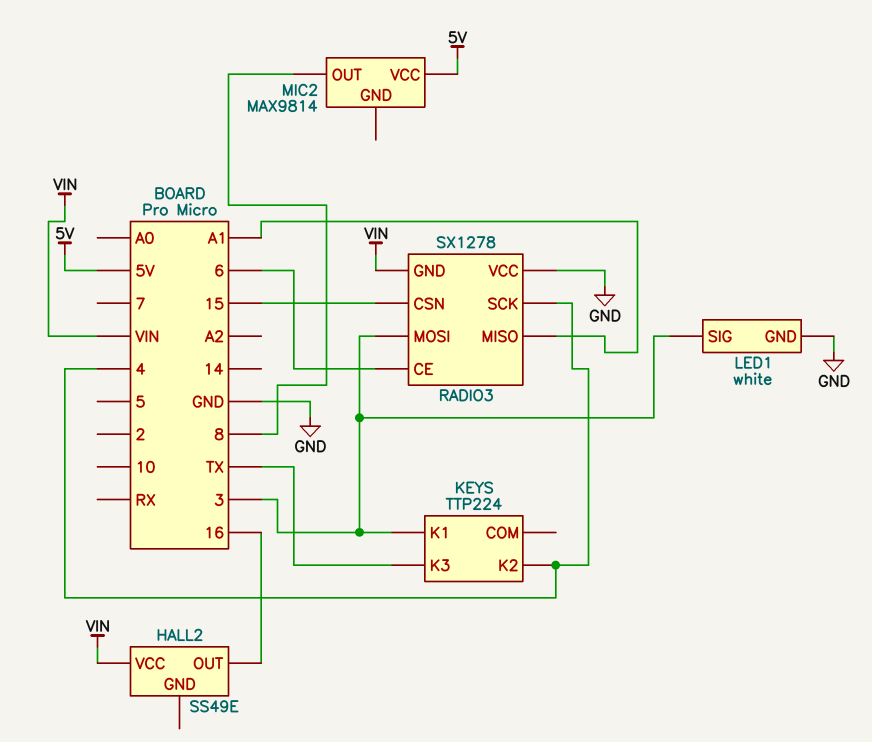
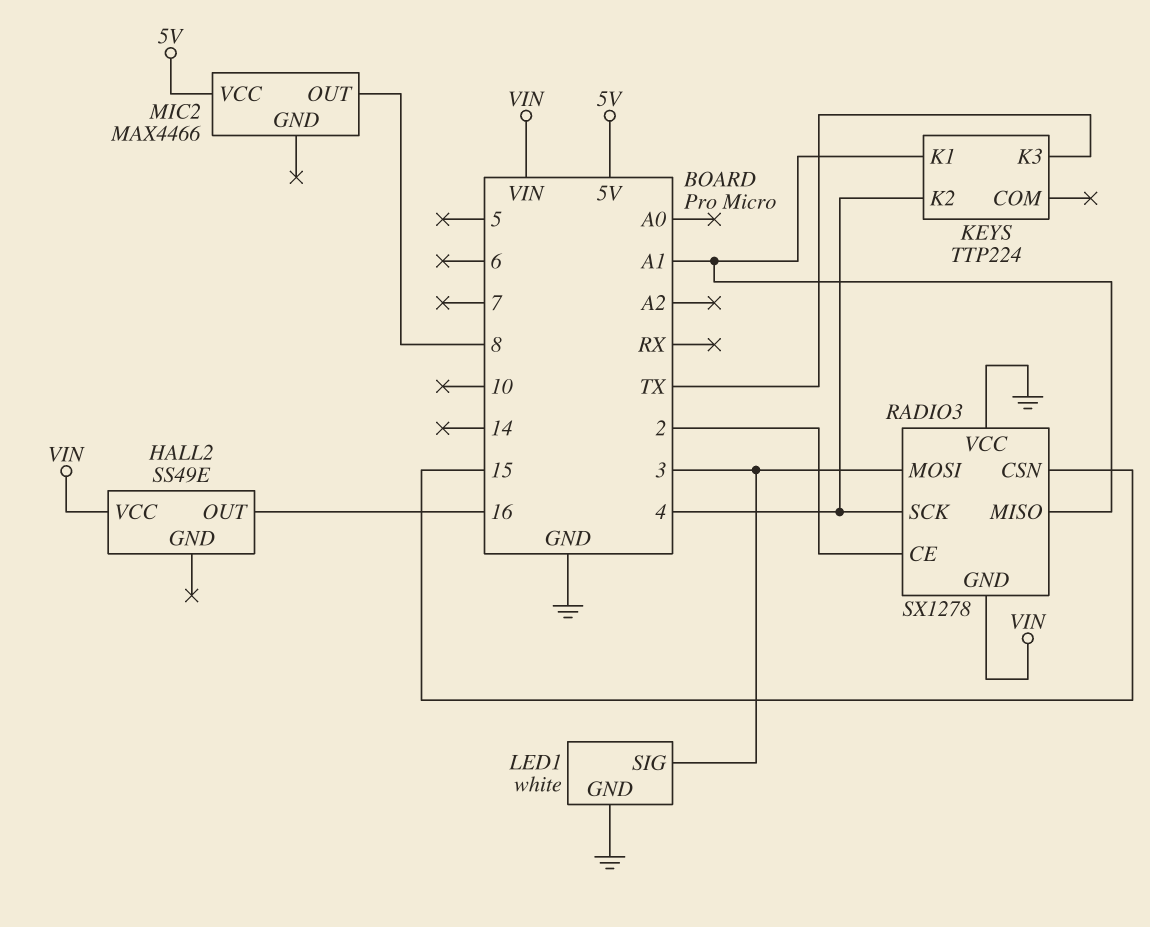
KEYS pin K1: 3 -> A1
MIC2: MAX9814 -> MAX4466
RADIO3 pin CE: 6 -> 2

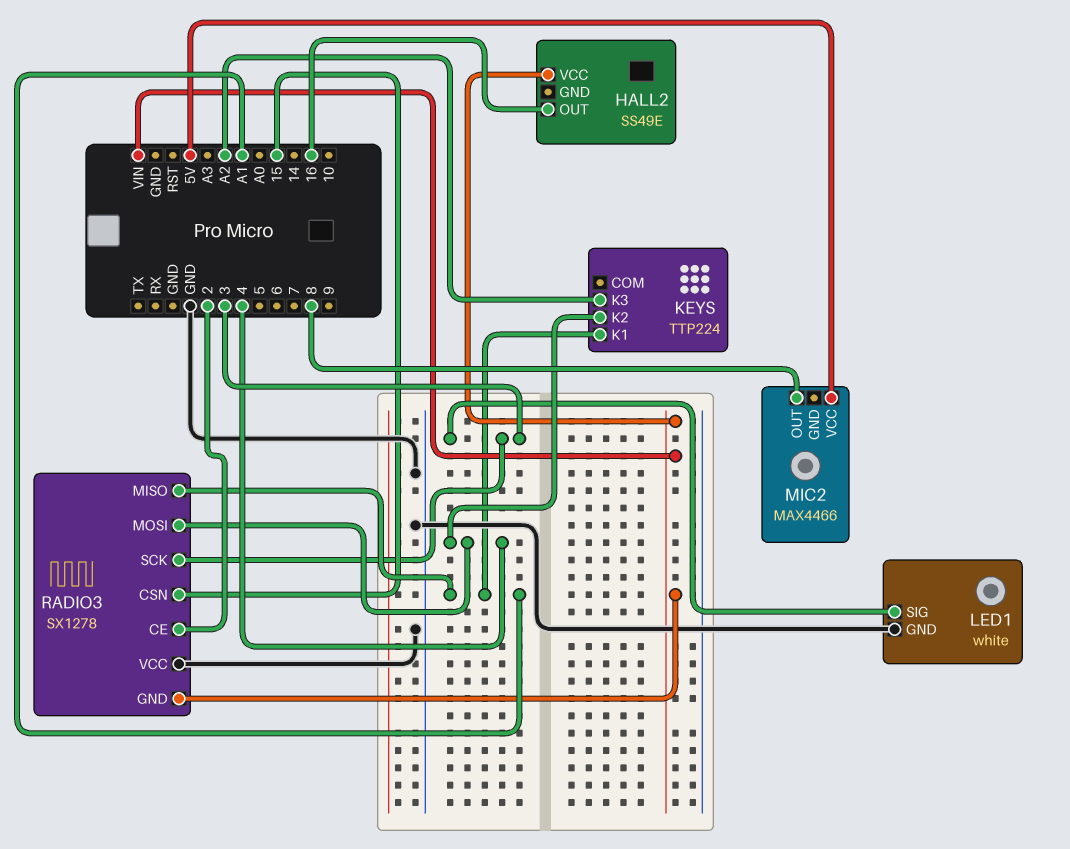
KEYS pin K3: TX -> A2
RADIO3 pin MOSI: 3 -> 4
RADIO3 pin SCK: 4 -> 3

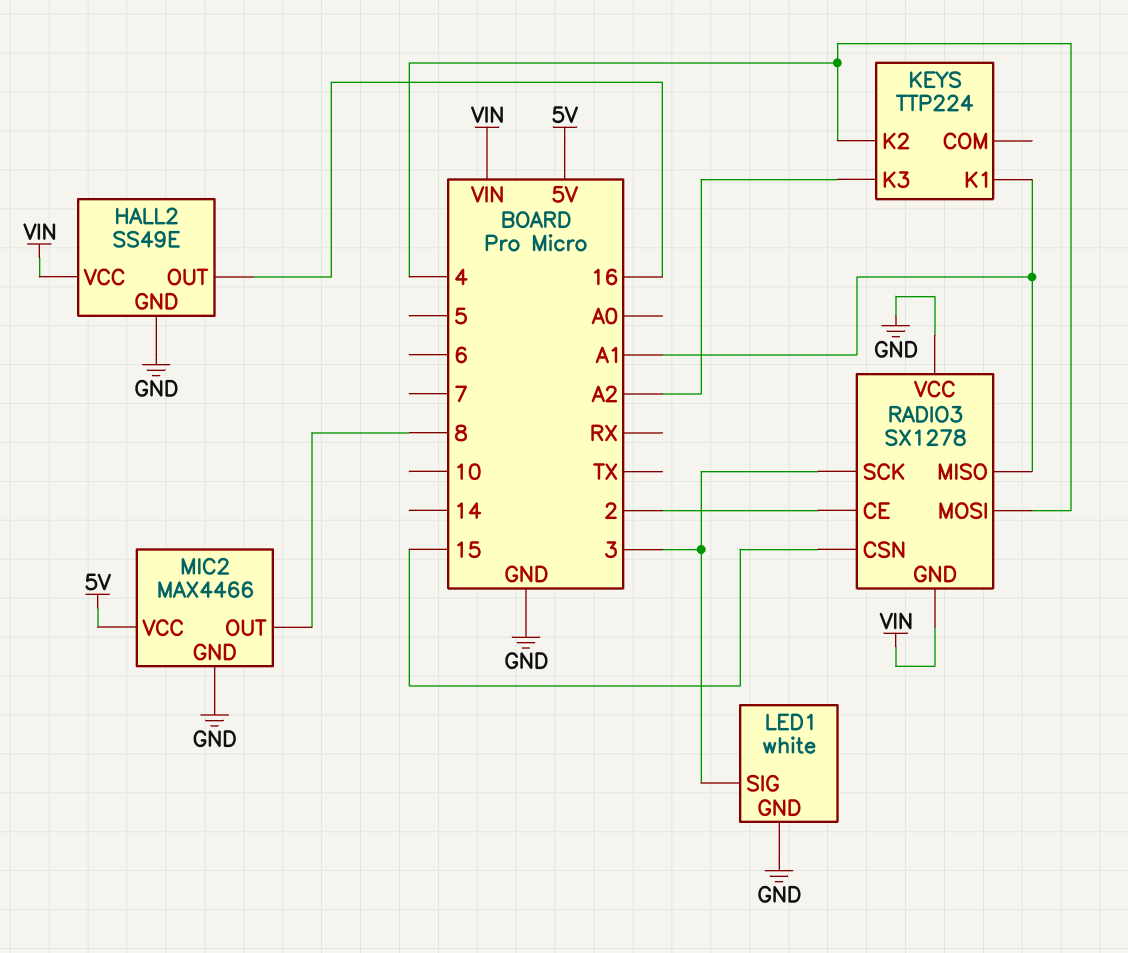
HALL2 pin GND: none -> GND
MIC2 pin GND: none -> GND

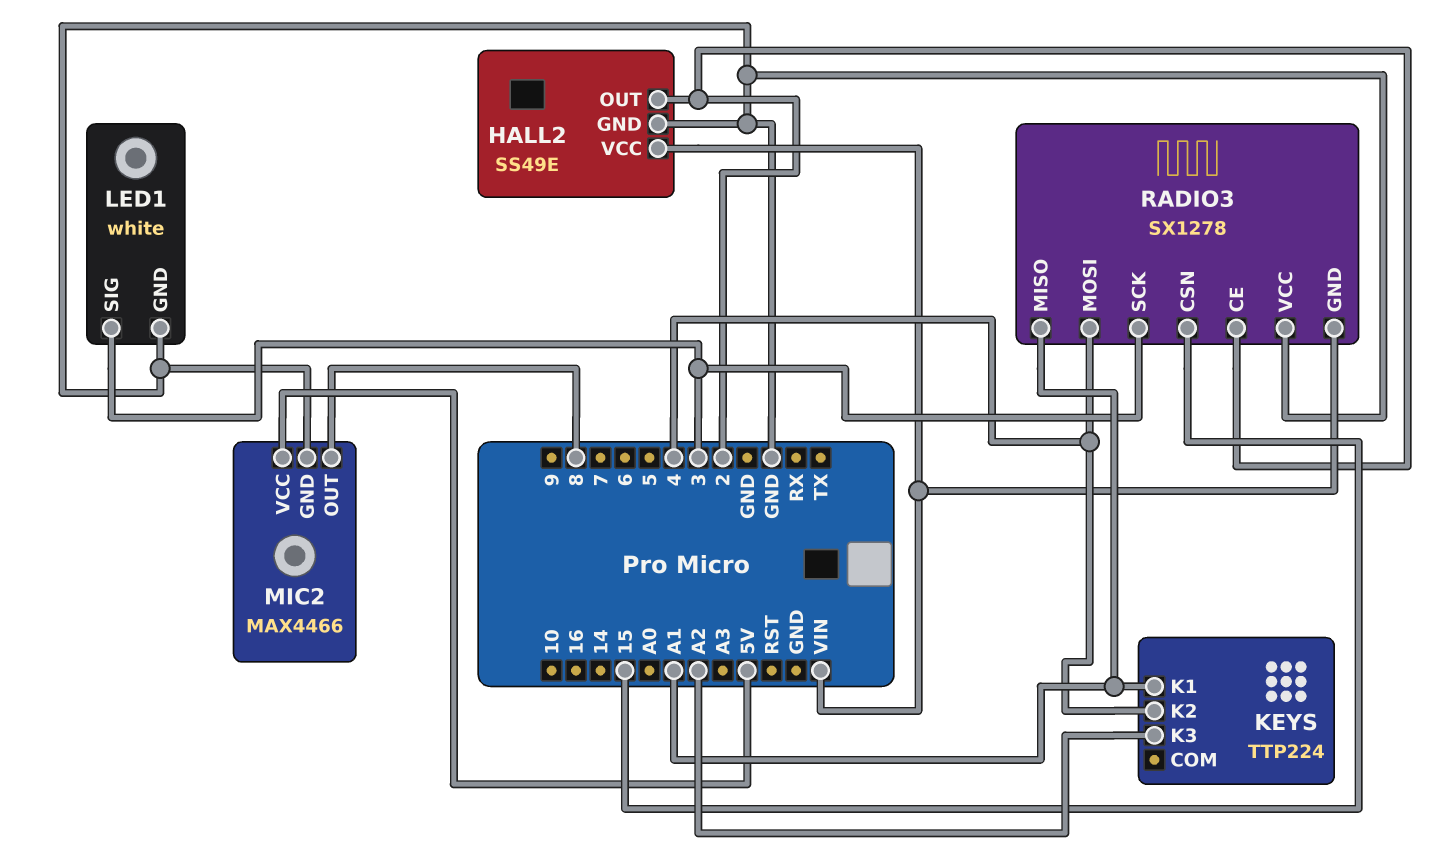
HALL2 pin OUT: 16 -> 2

